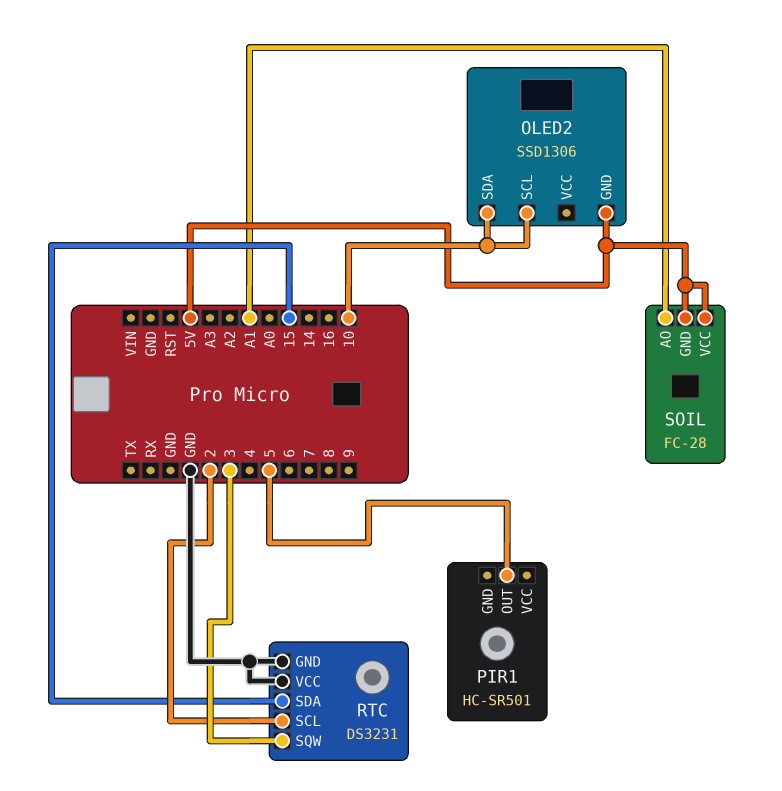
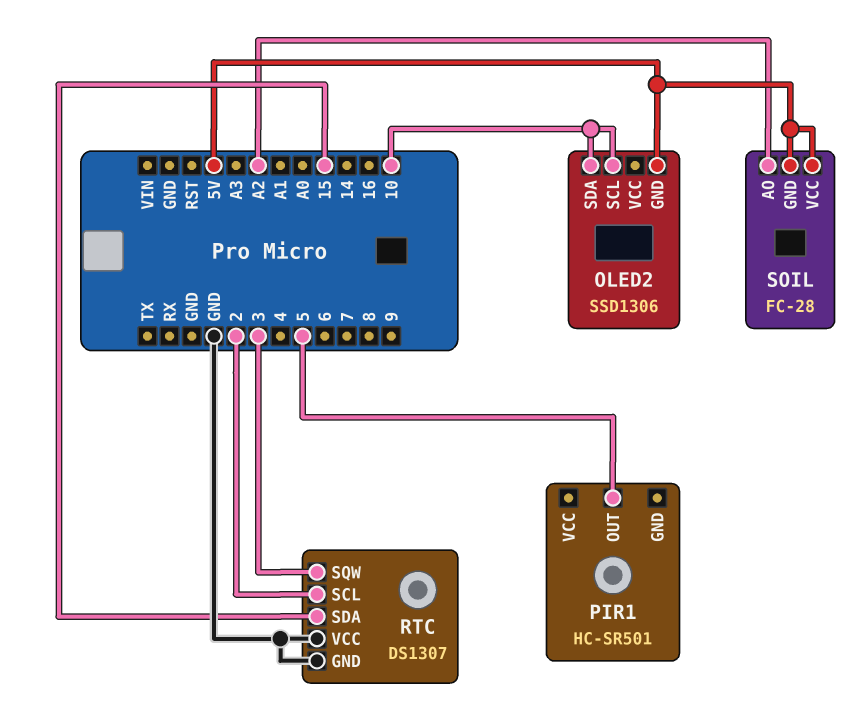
RTC: DS3231 -> DS1307
SOIL pin AO: A1 -> A2

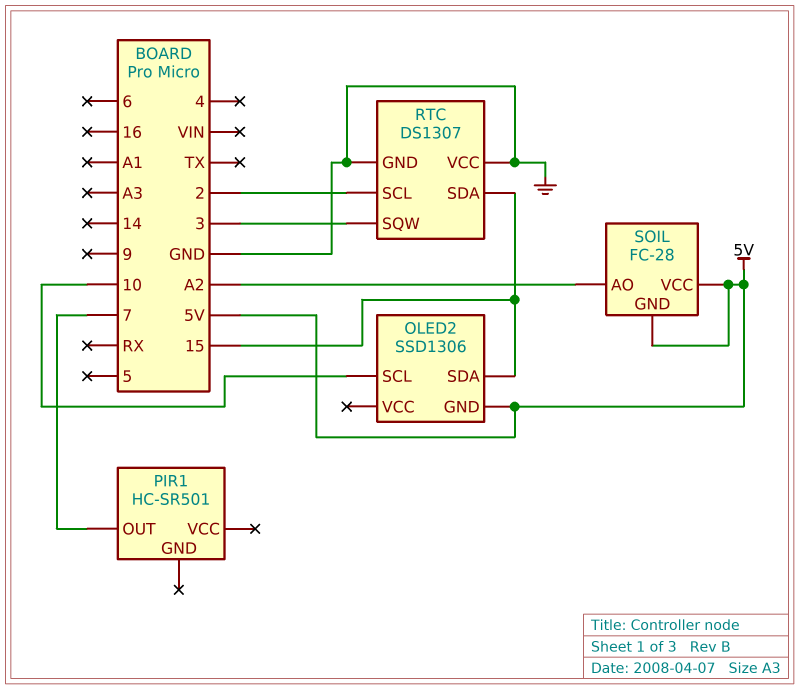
OLED2 pin SDA: 10 -> 15
PIR1 pin OUT: 5 -> 7

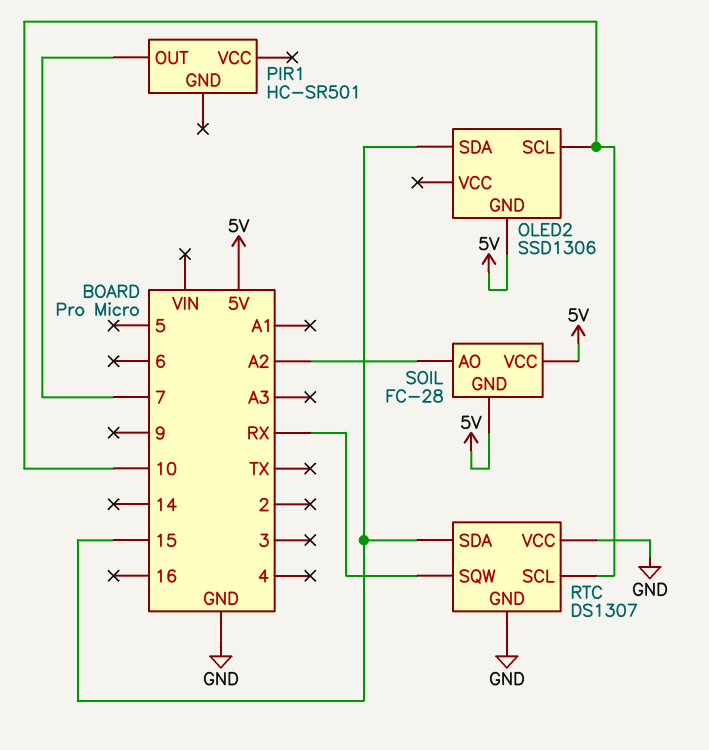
RTC pin SCL: 2 -> 10
RTC pin SQW: 3 -> RX

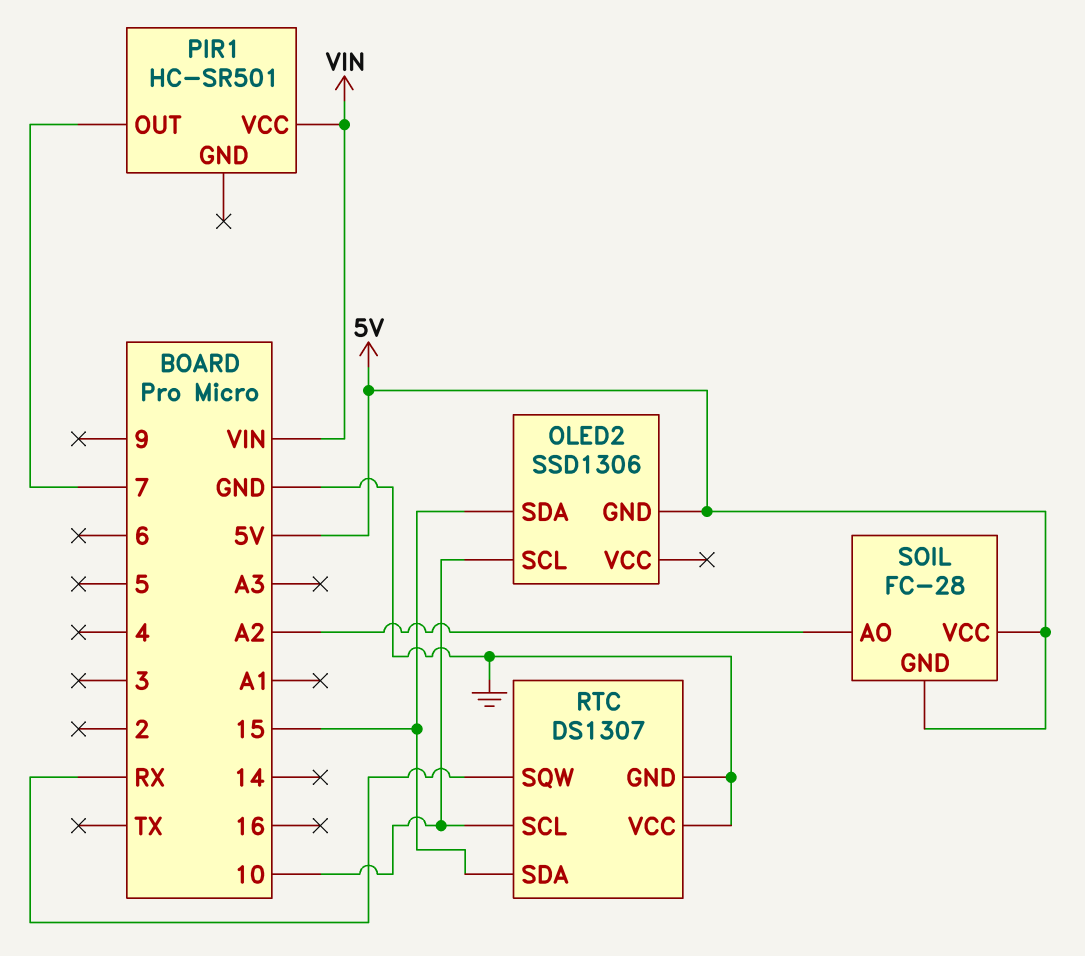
PIR1 pin VCC: none -> VIN

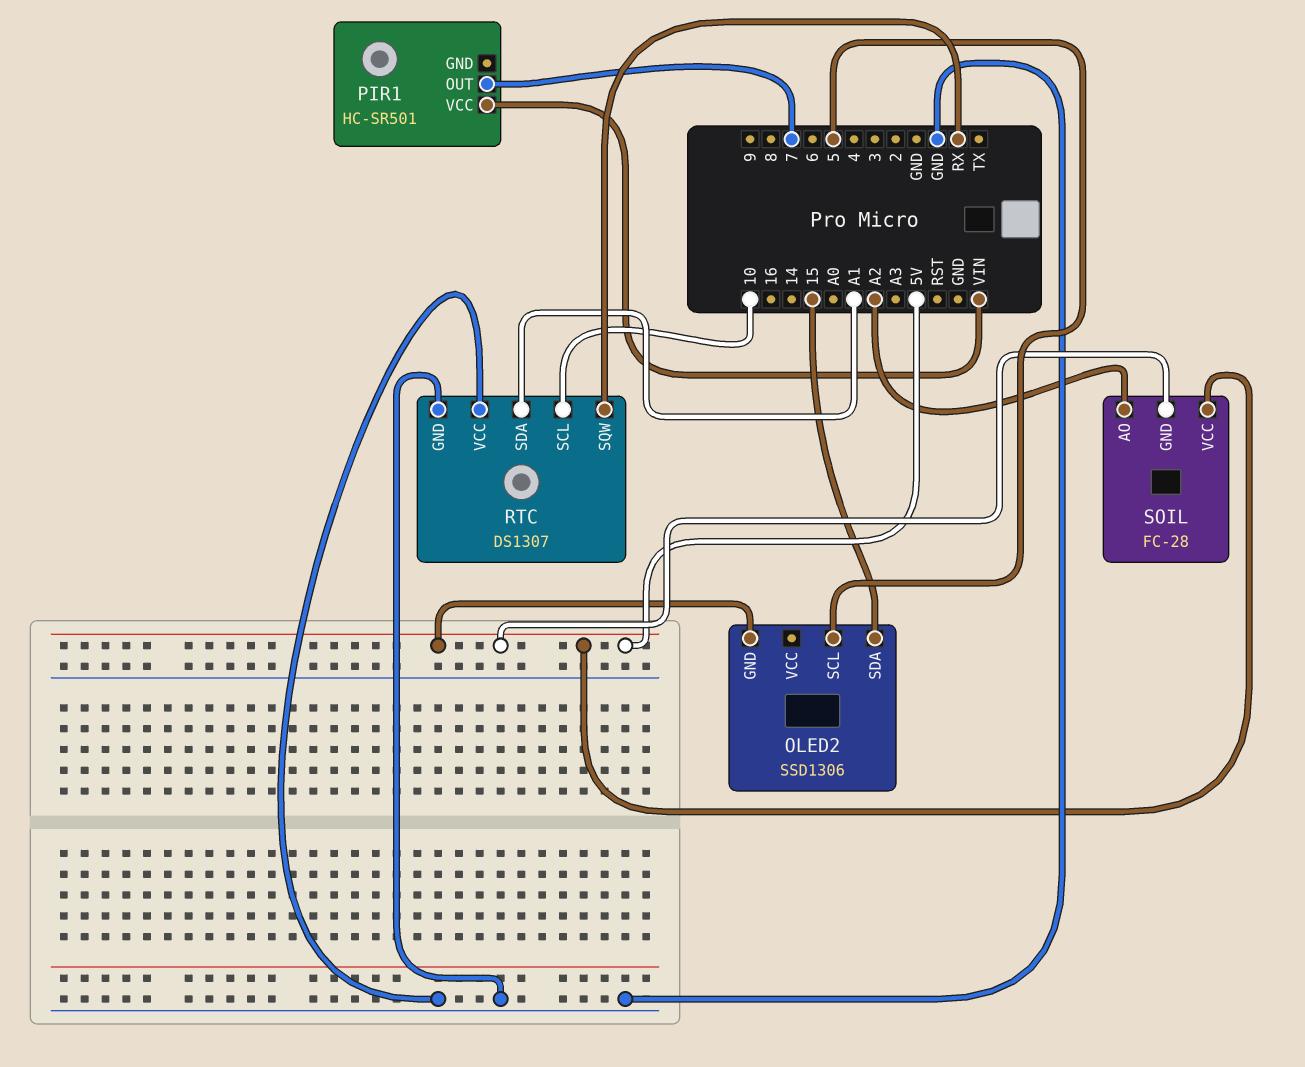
OLED2 pin SCL: 10 -> 5
RTC pin SDA: 15 -> A1

